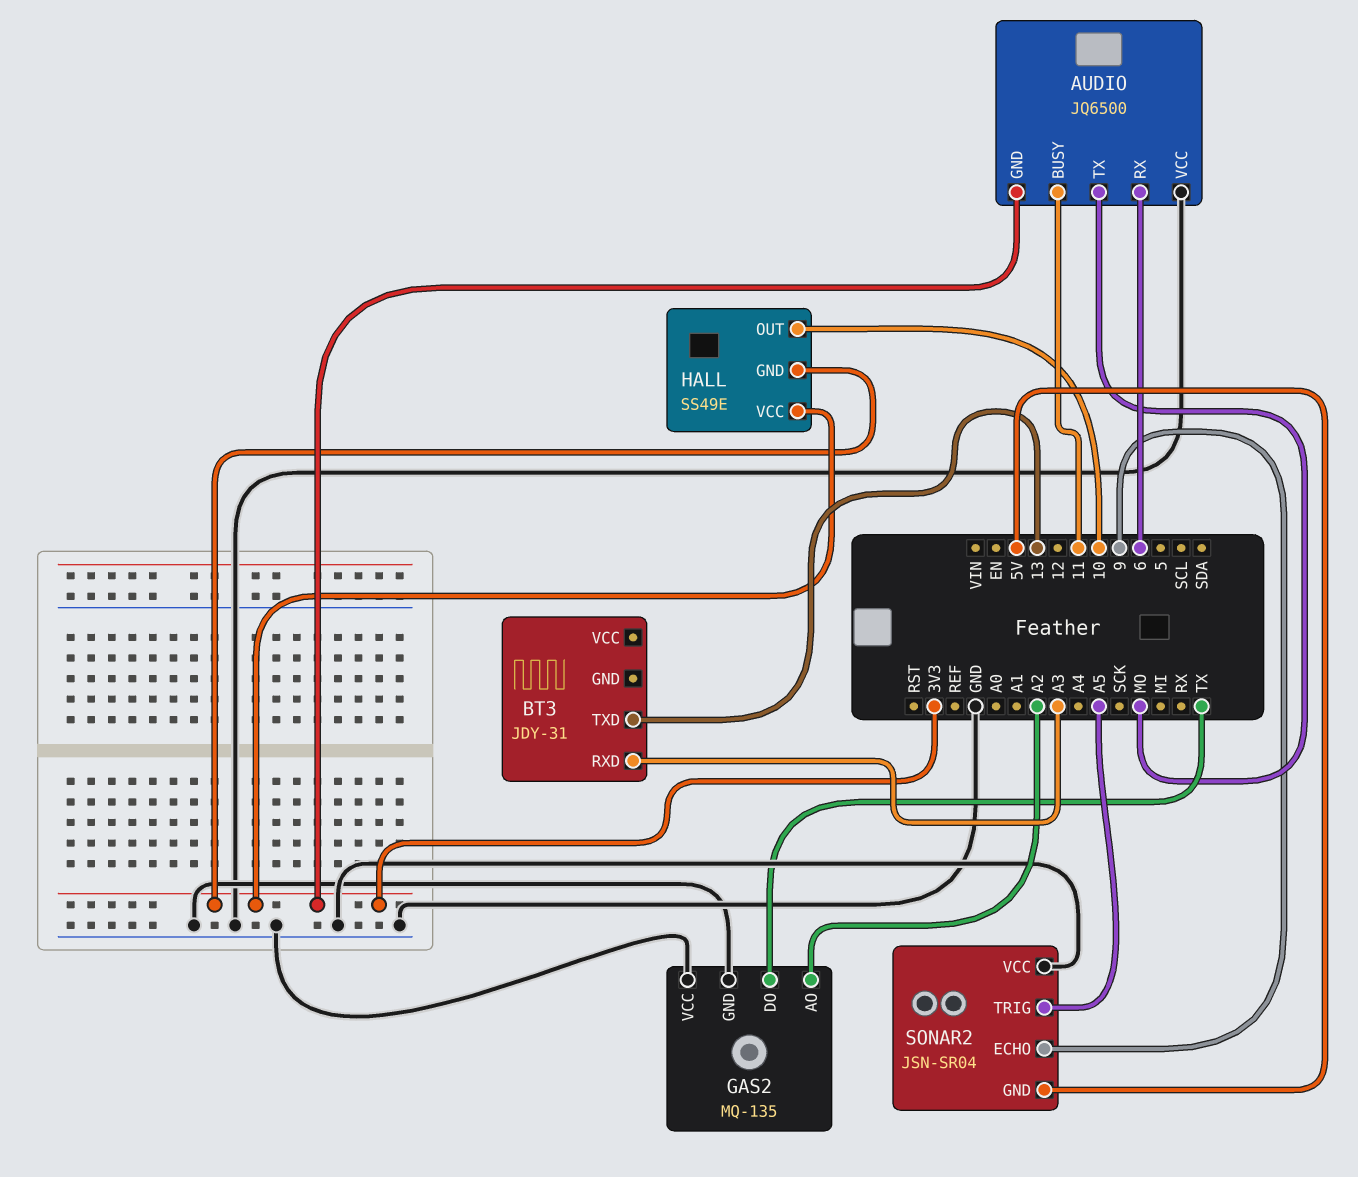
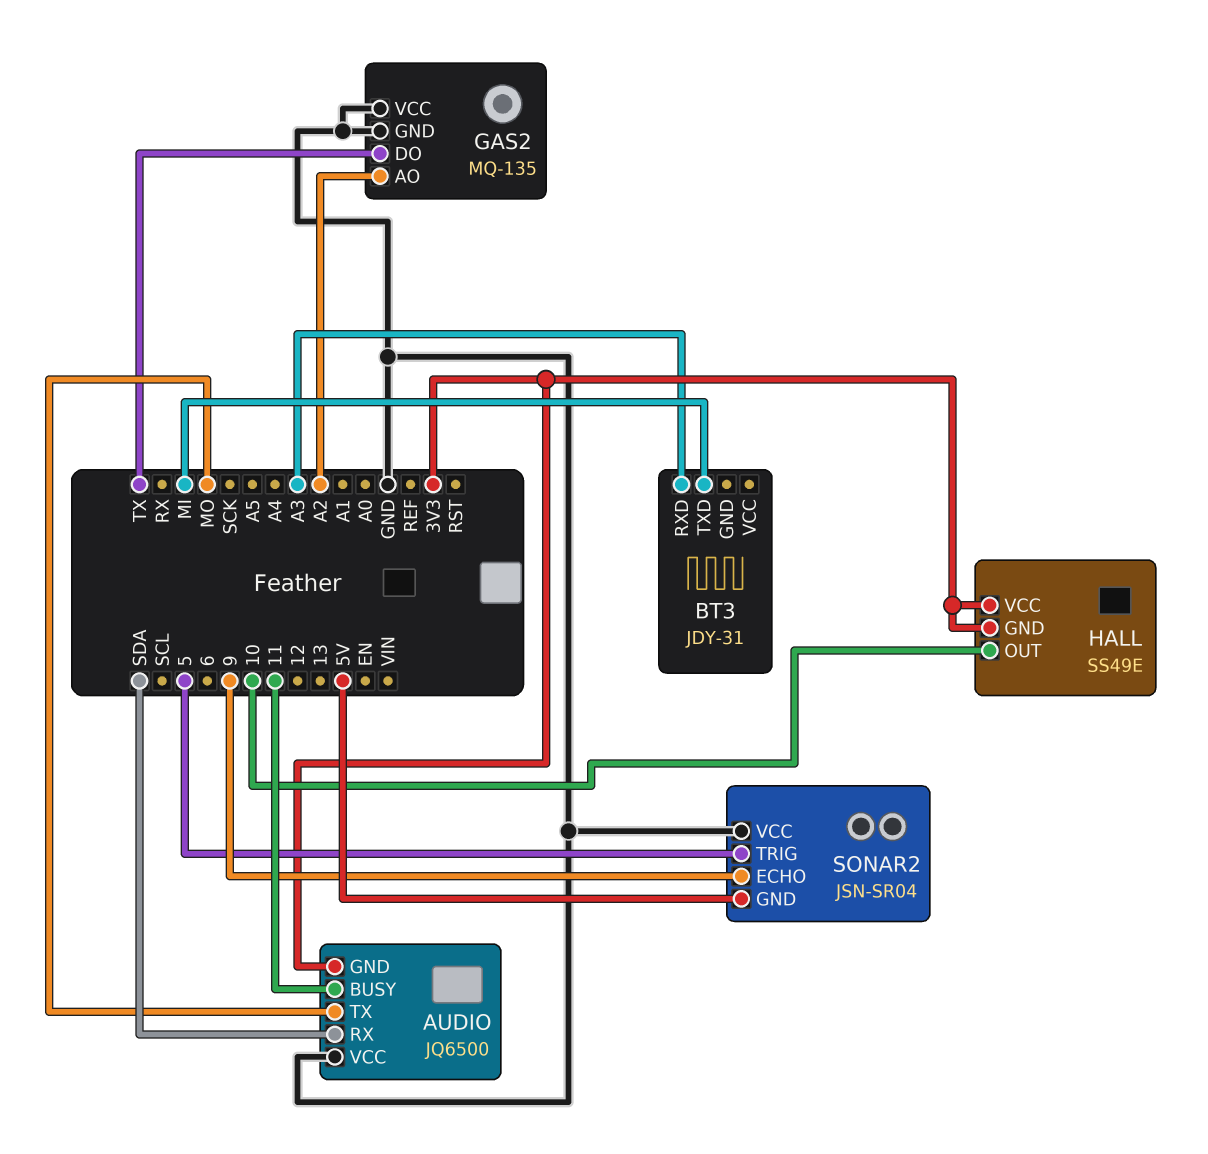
AUDIO pin RX: 6 -> SDA
BT3 pin TXD: 13 -> MI
SONAR2 pin TRIG: A5 -> 5

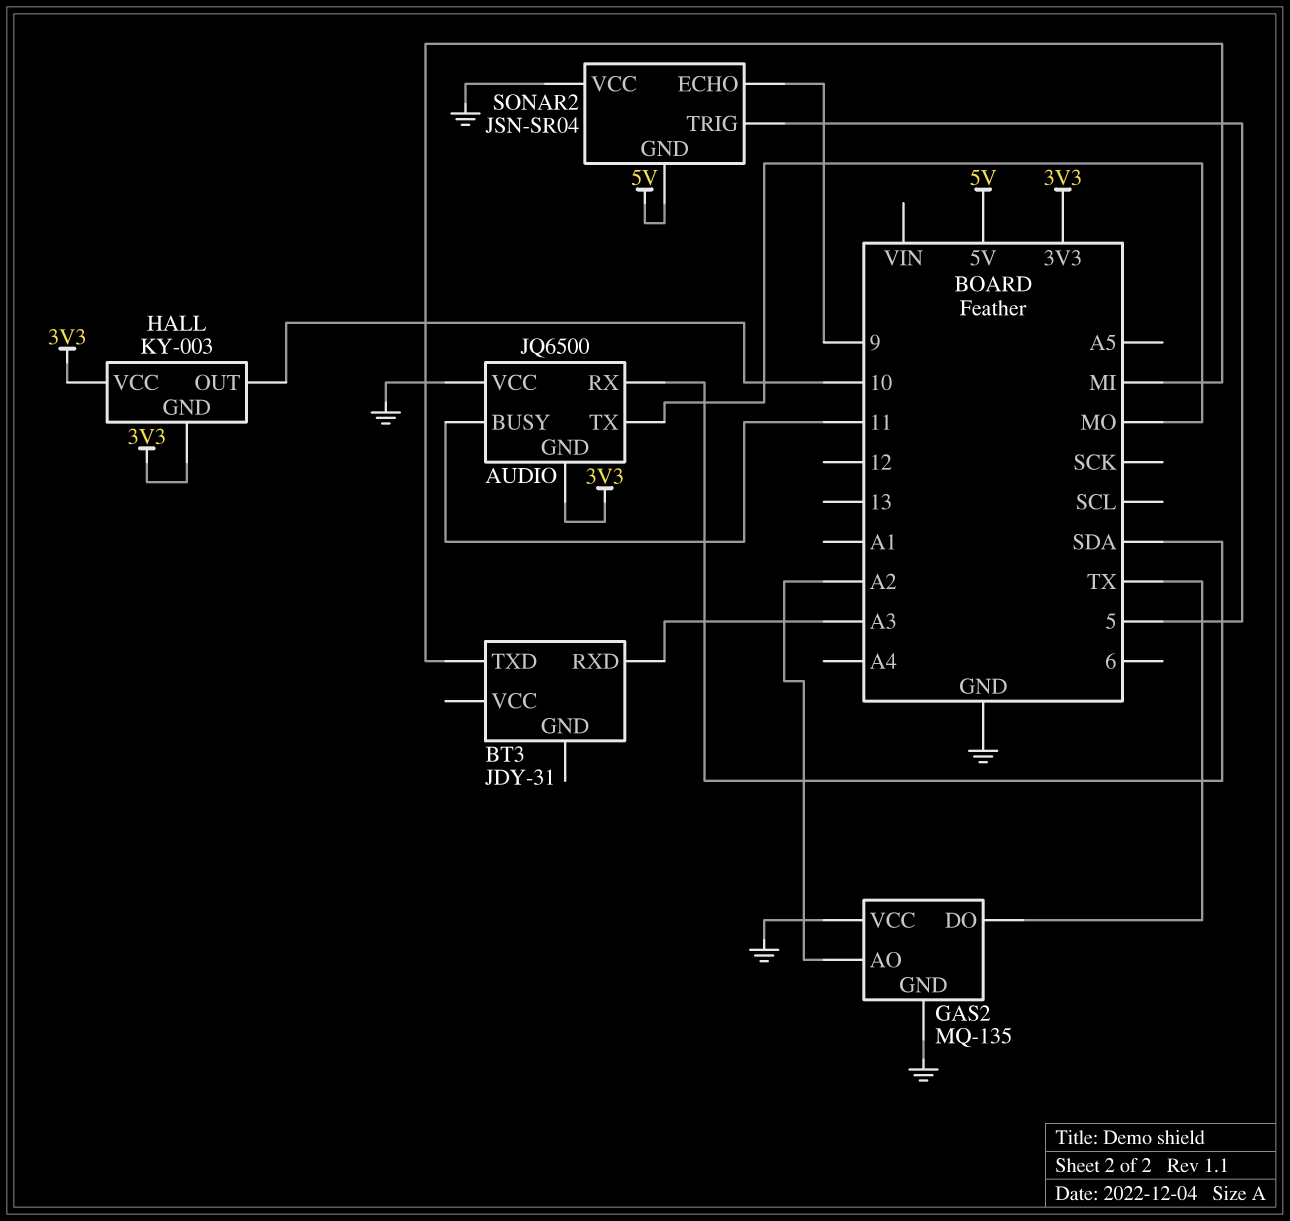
HALL: SS49E -> KY-003

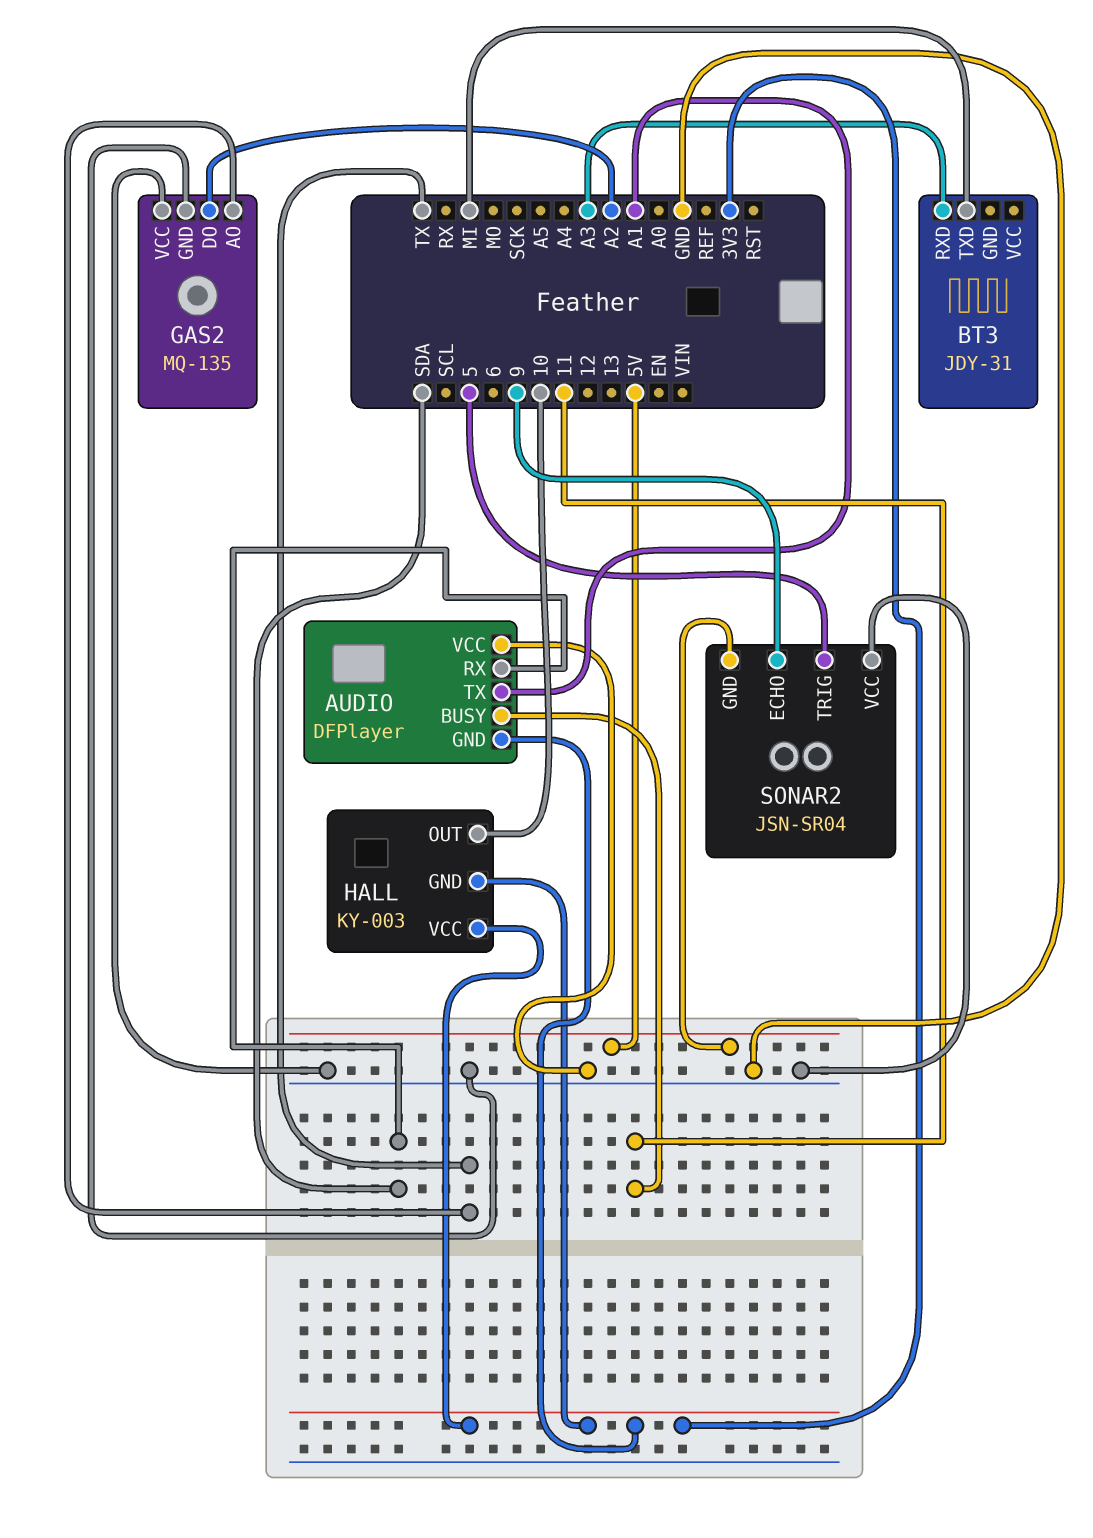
AUDIO: JQ6500 -> DFPlayer
AUDIO pin TX: MO -> A1
GAS2 pin AO: A2 -> TX
GAS2 pin DO: TX -> A2

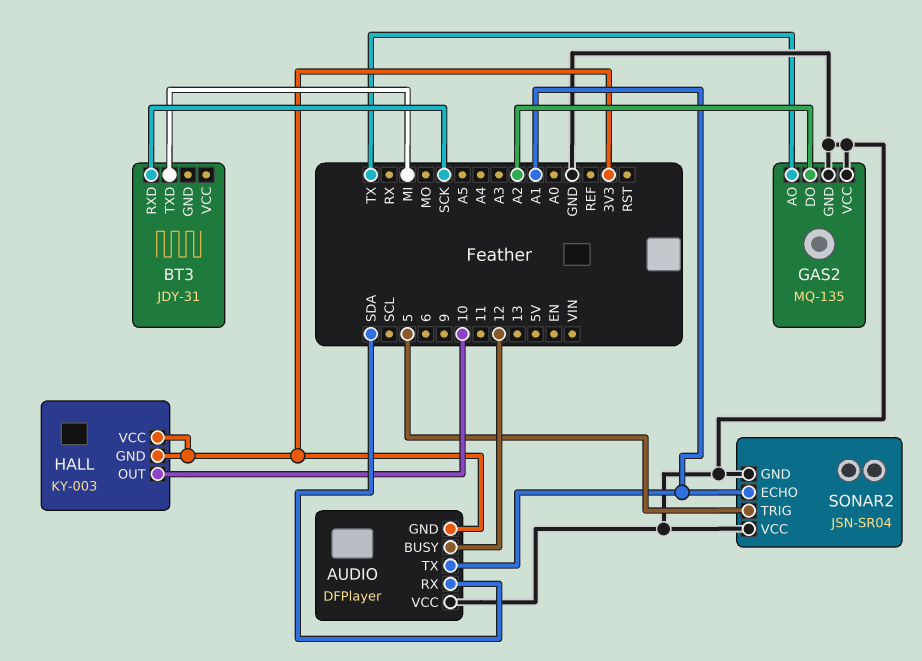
AUDIO pin BUSY: 11 -> 12
BT3 pin RXD: A3 -> SCK
SONAR2 pin ECHO: 9 -> A1
SONAR2 pin GND: 5V -> GND

